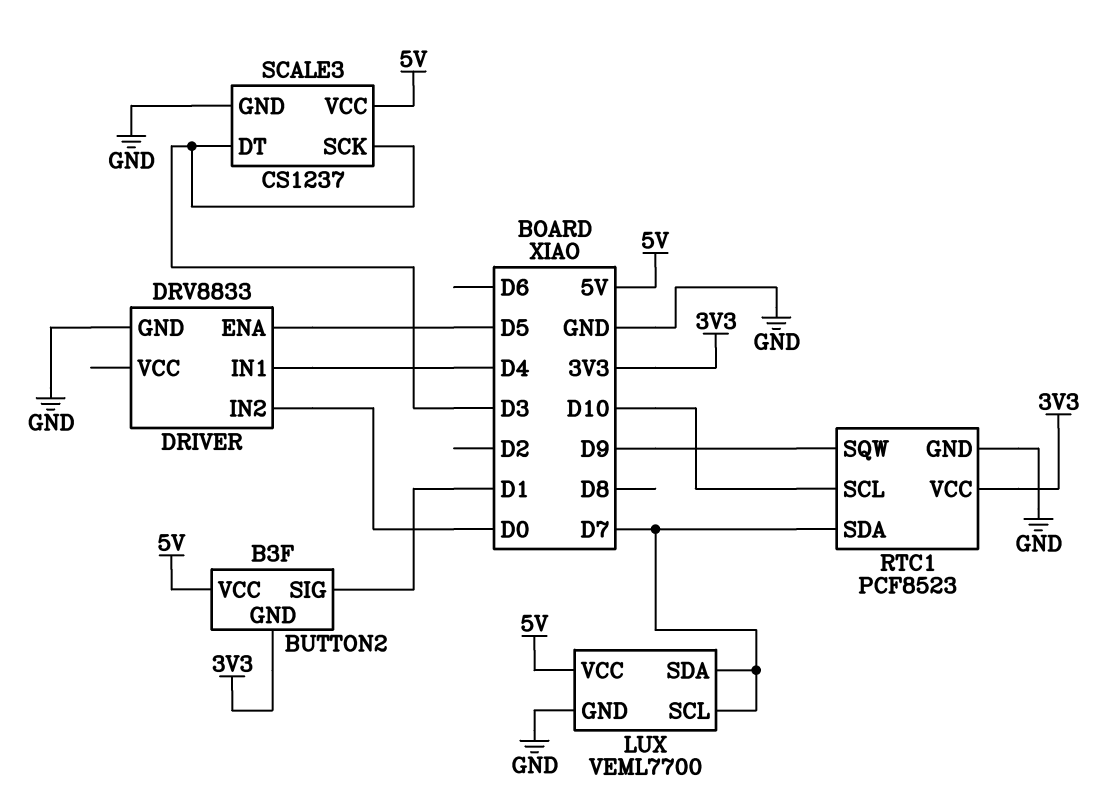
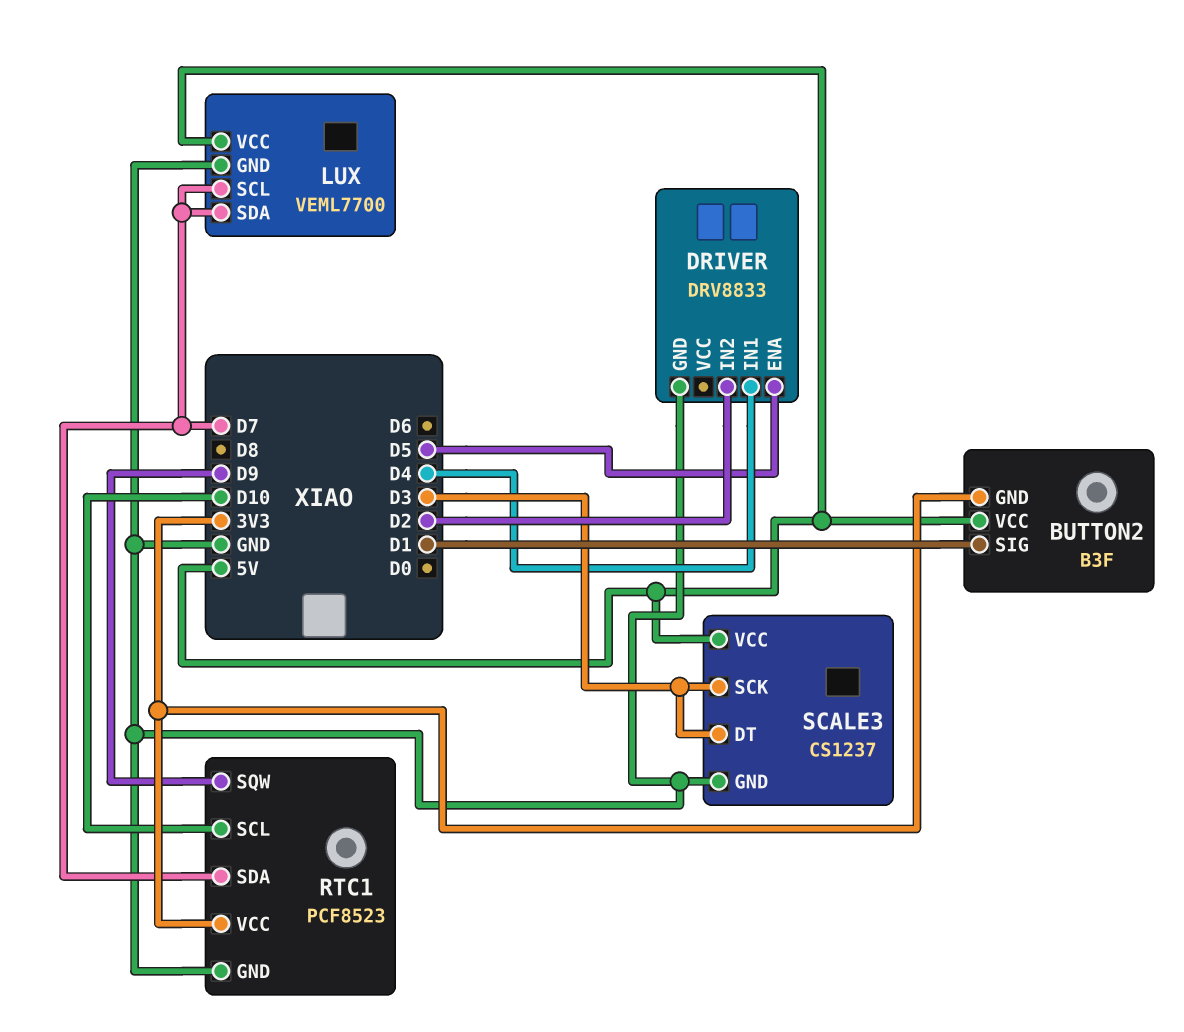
DRIVER pin IN2: D0 -> D2

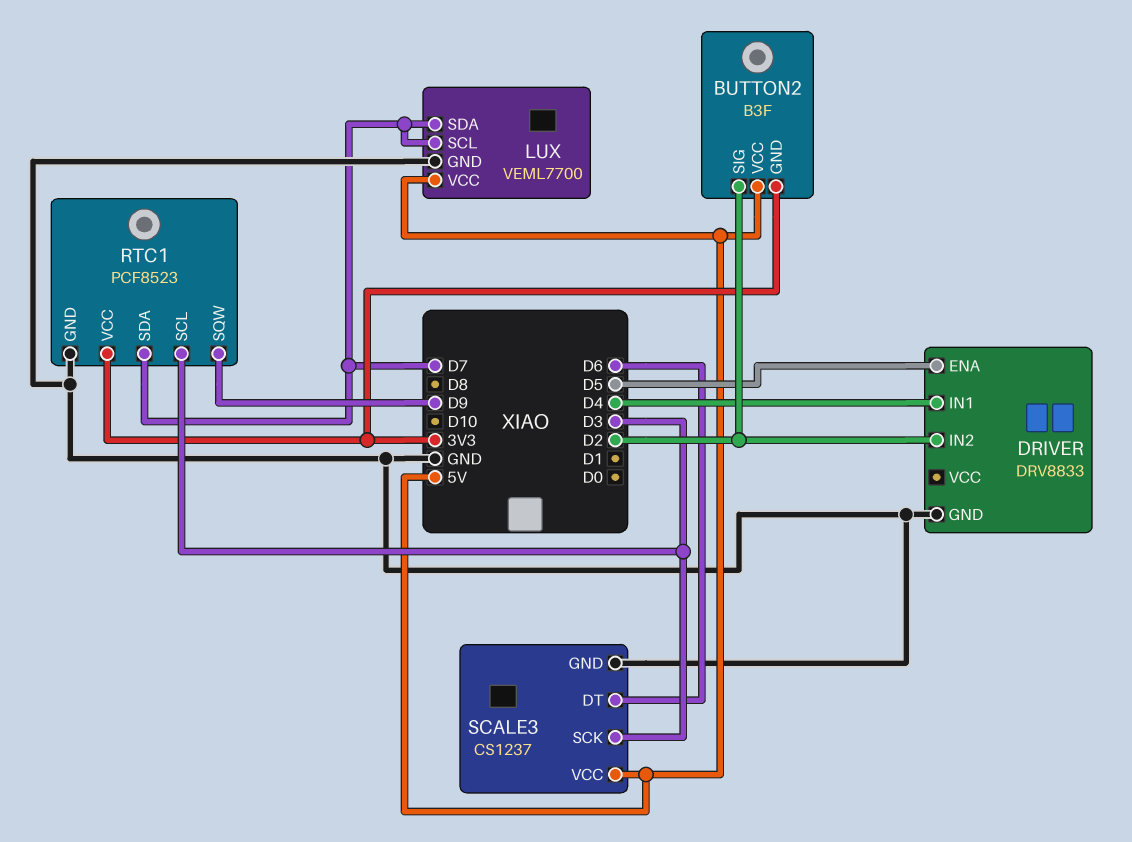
BUTTON2 pin SIG: D1 -> D2
RTC1 pin SCL: D10 -> D3
SCALE3 pin DT: D3 -> D6

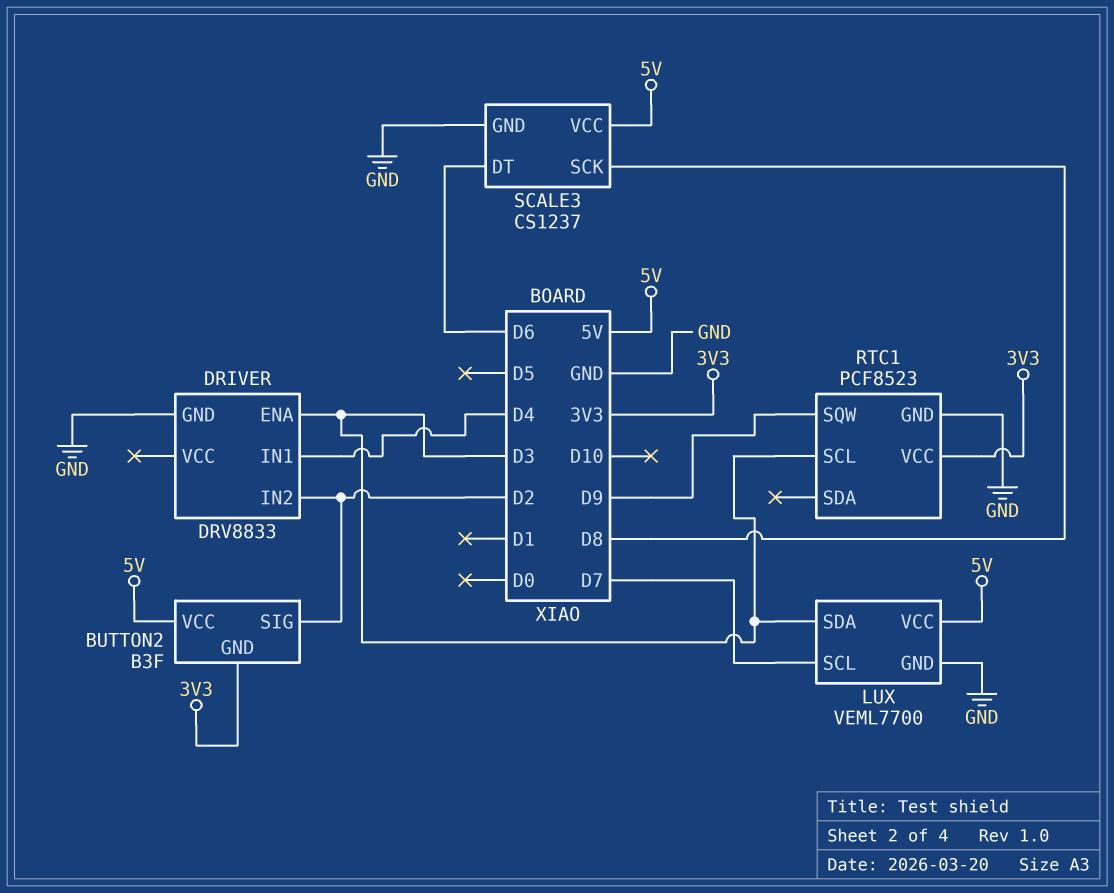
DRIVER pin ENA: D5 -> D3
LUX pin SDA: D7 -> D3
RTC1 pin SDA: D7 -> none
SCALE3 pin SCK: D3 -> D8

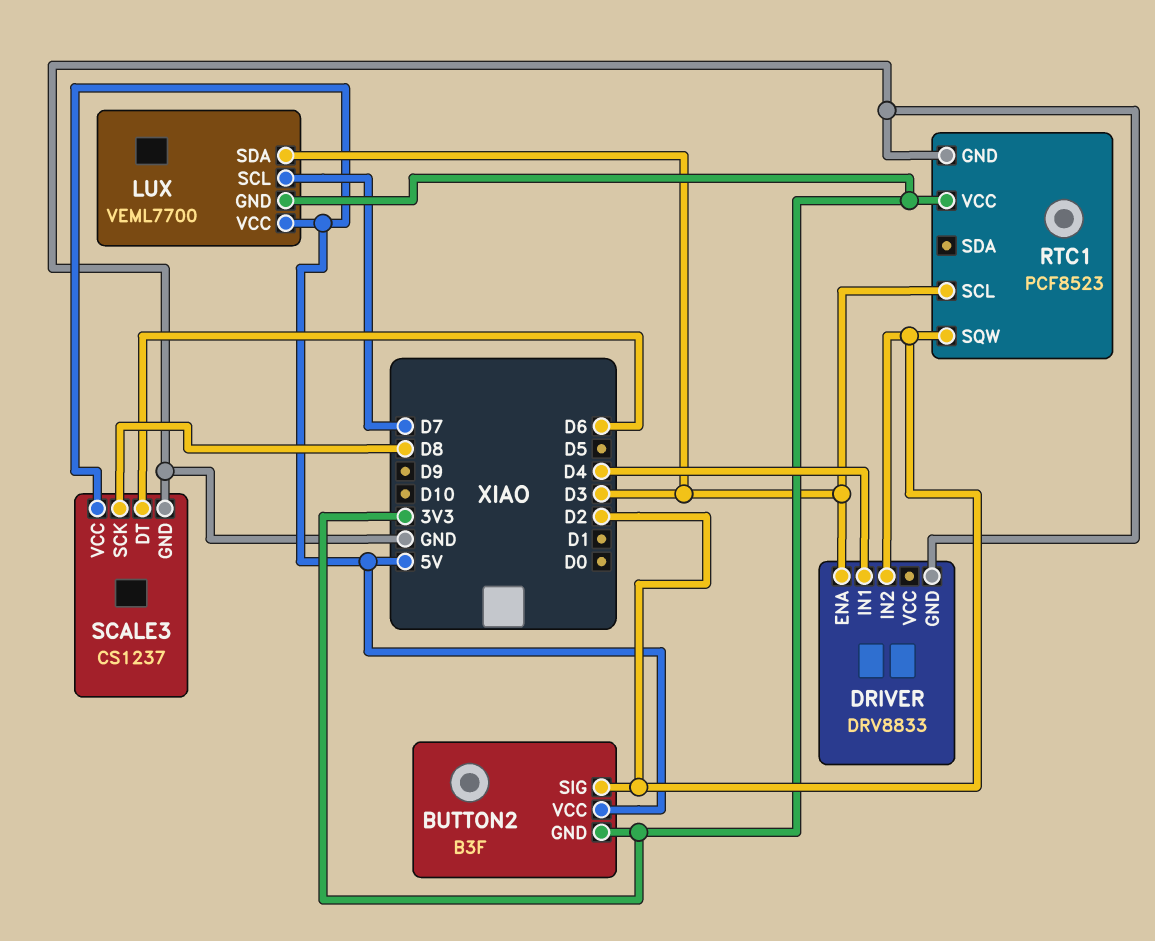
LUX pin GND: GND -> 3V3
RTC1 pin SQW: D9 -> D2

